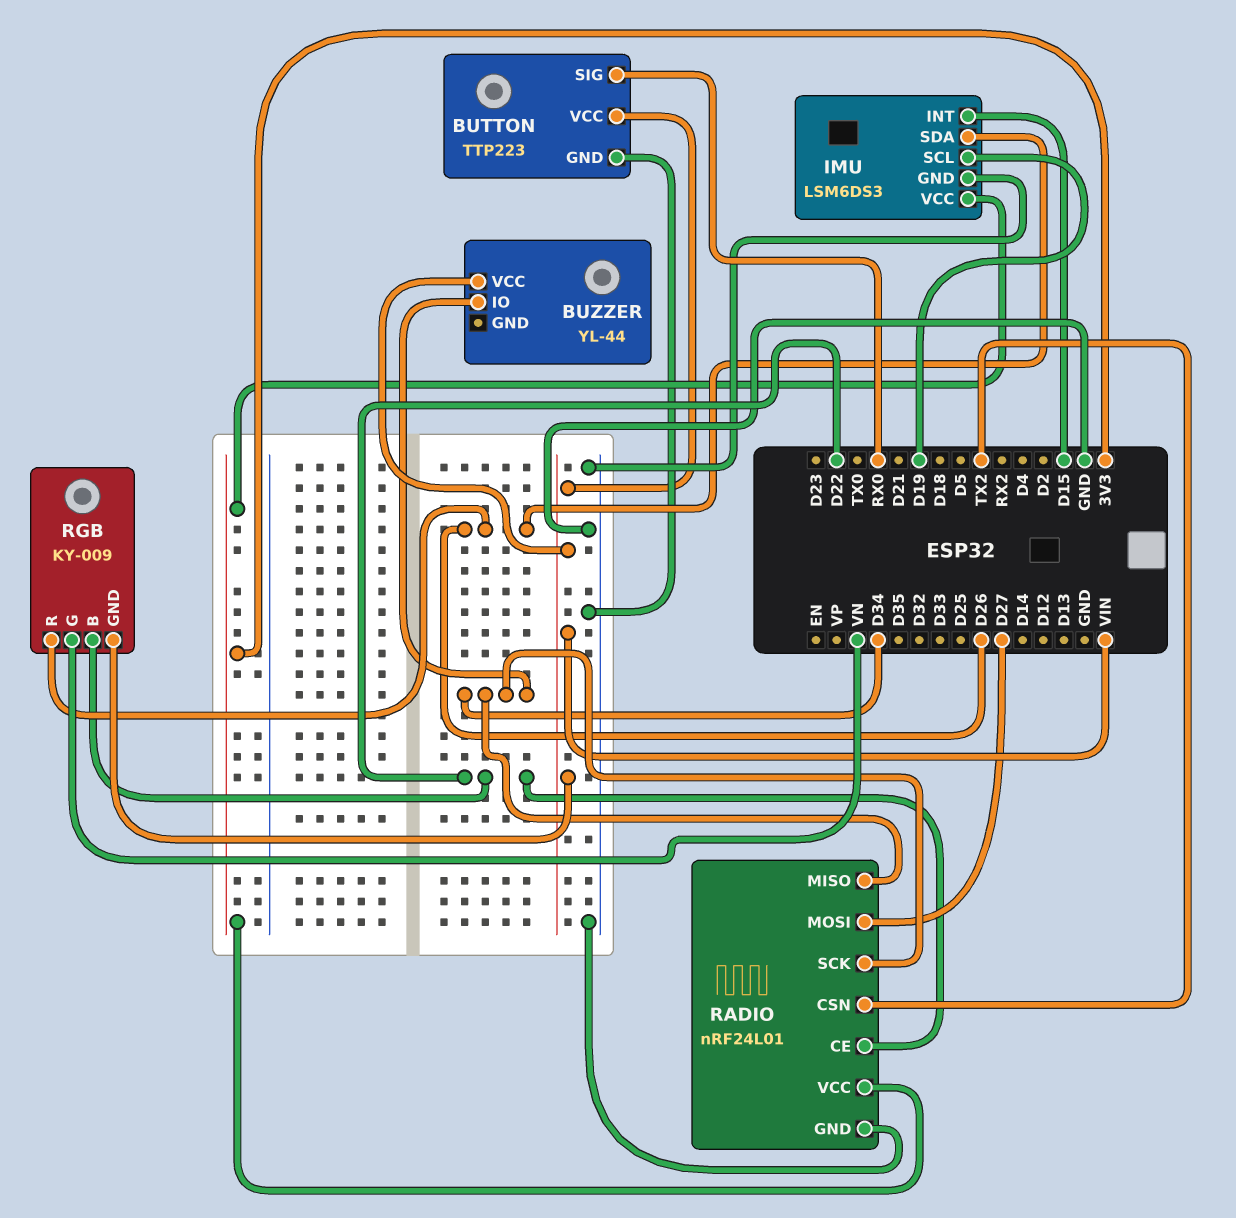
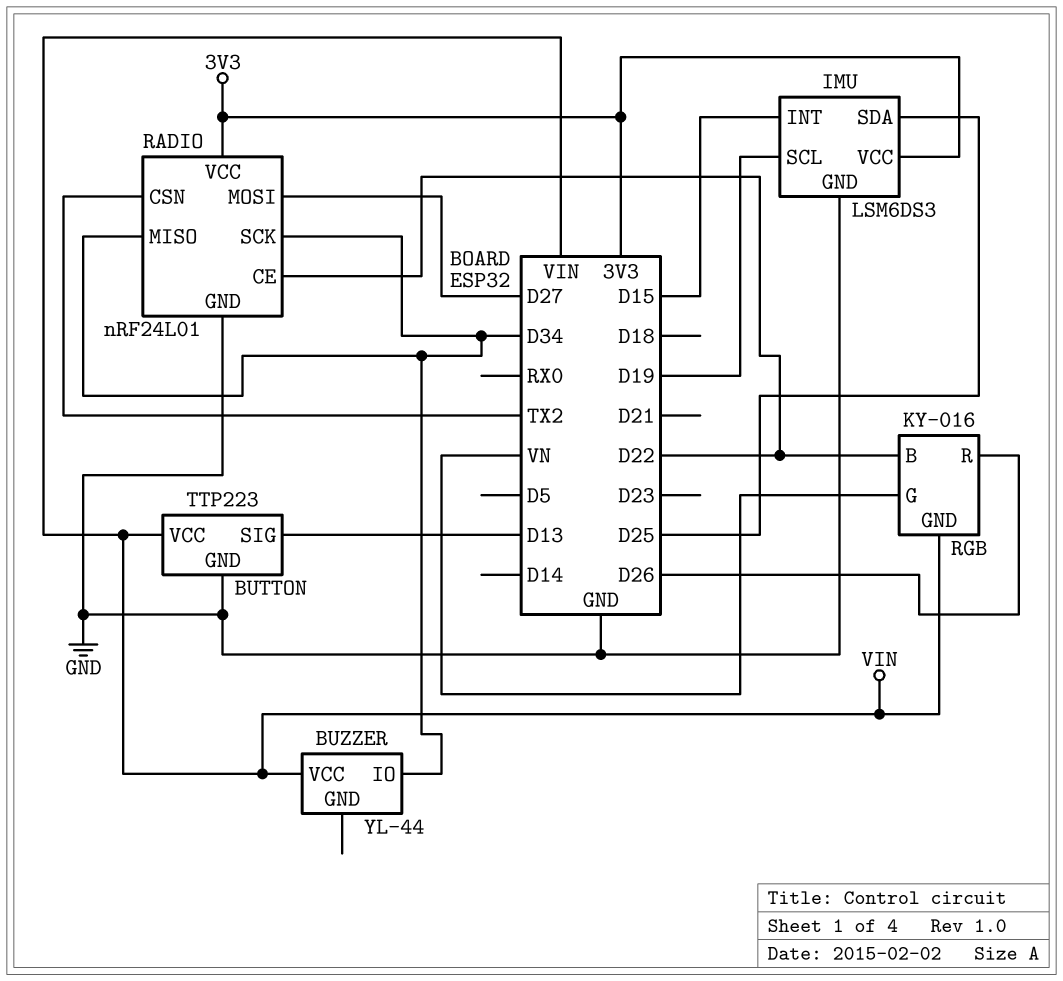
BUTTON pin SIG: RX0 -> D13
IMU pin SDA: D26 -> D25
RGB: KY-009 -> KY-016

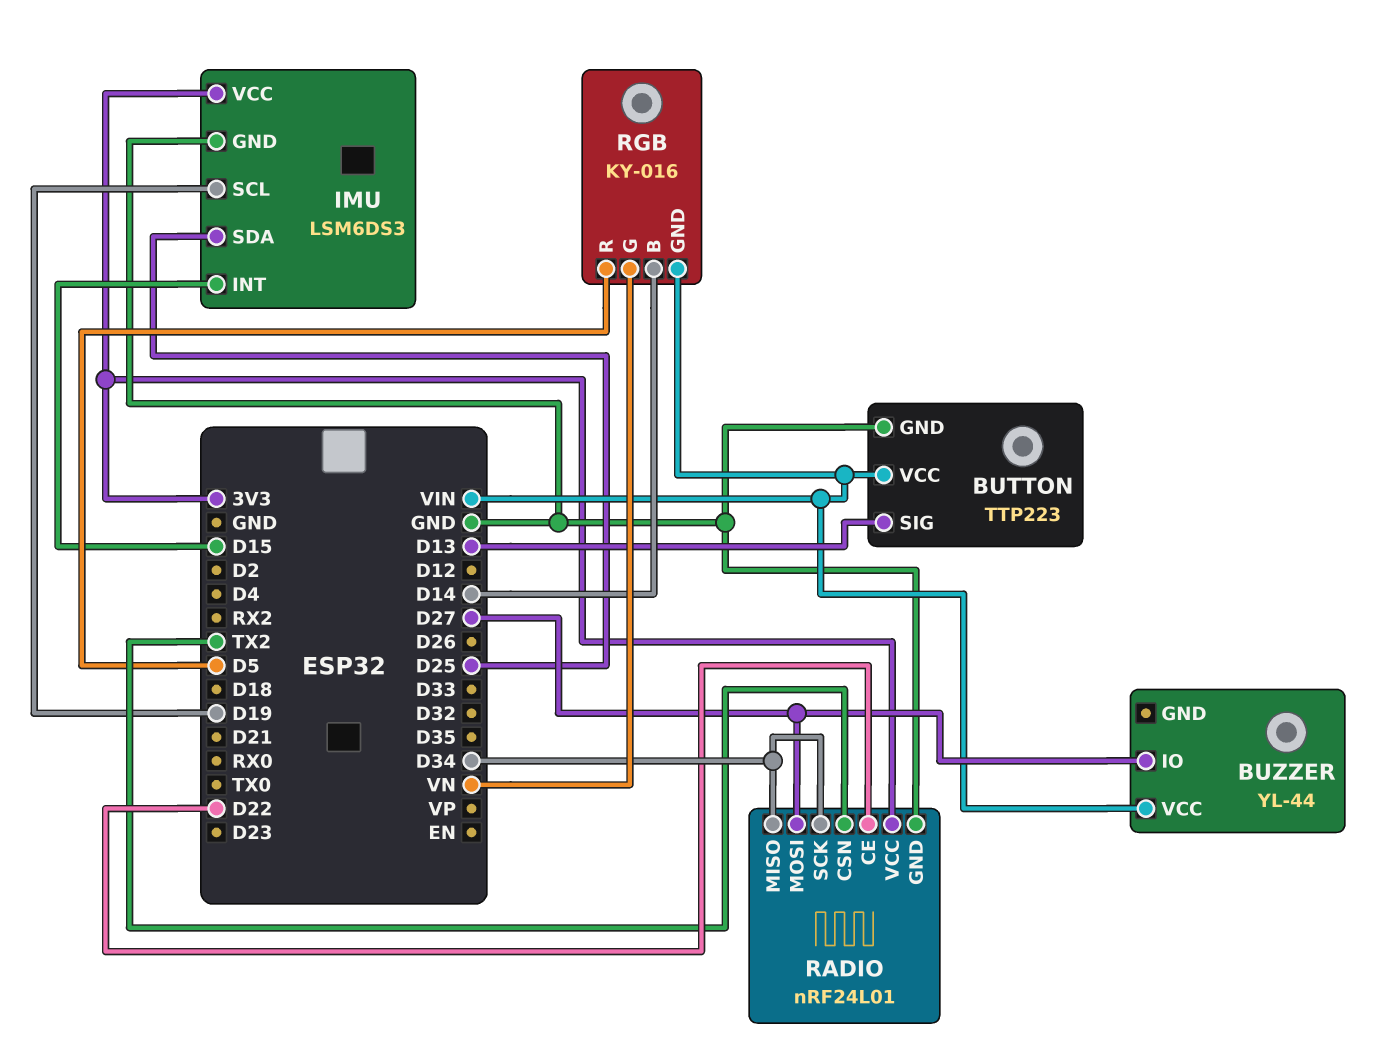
BUZZER pin IO: D34 -> D27
RGB pin B: D22 -> D14
RGB pin R: D26 -> D5

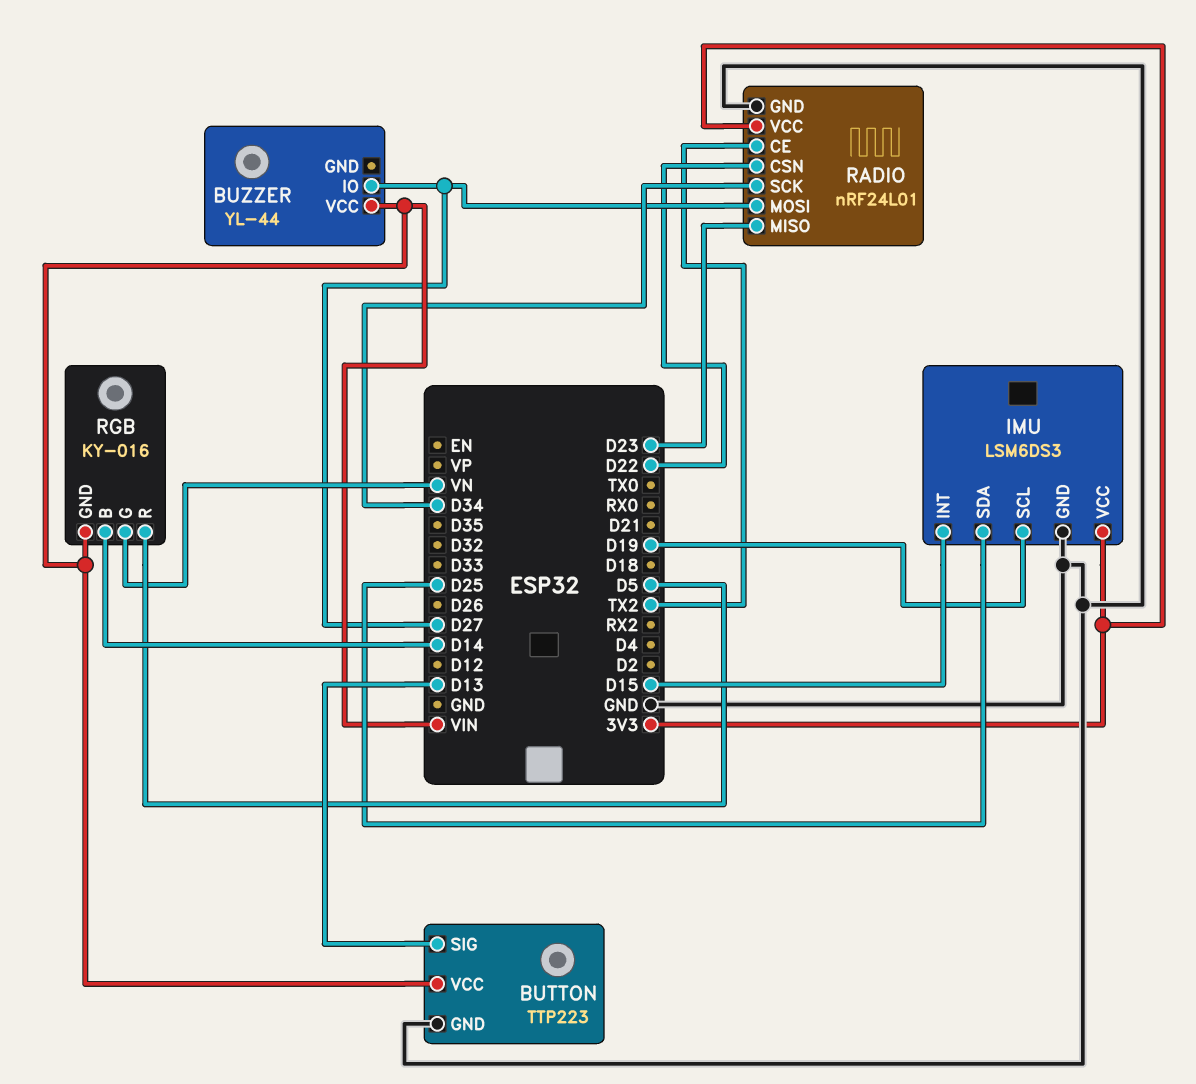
RADIO pin CE: D22 -> TX2
RADIO pin CSN: TX2 -> D22
RADIO pin MISO: D34 -> D23

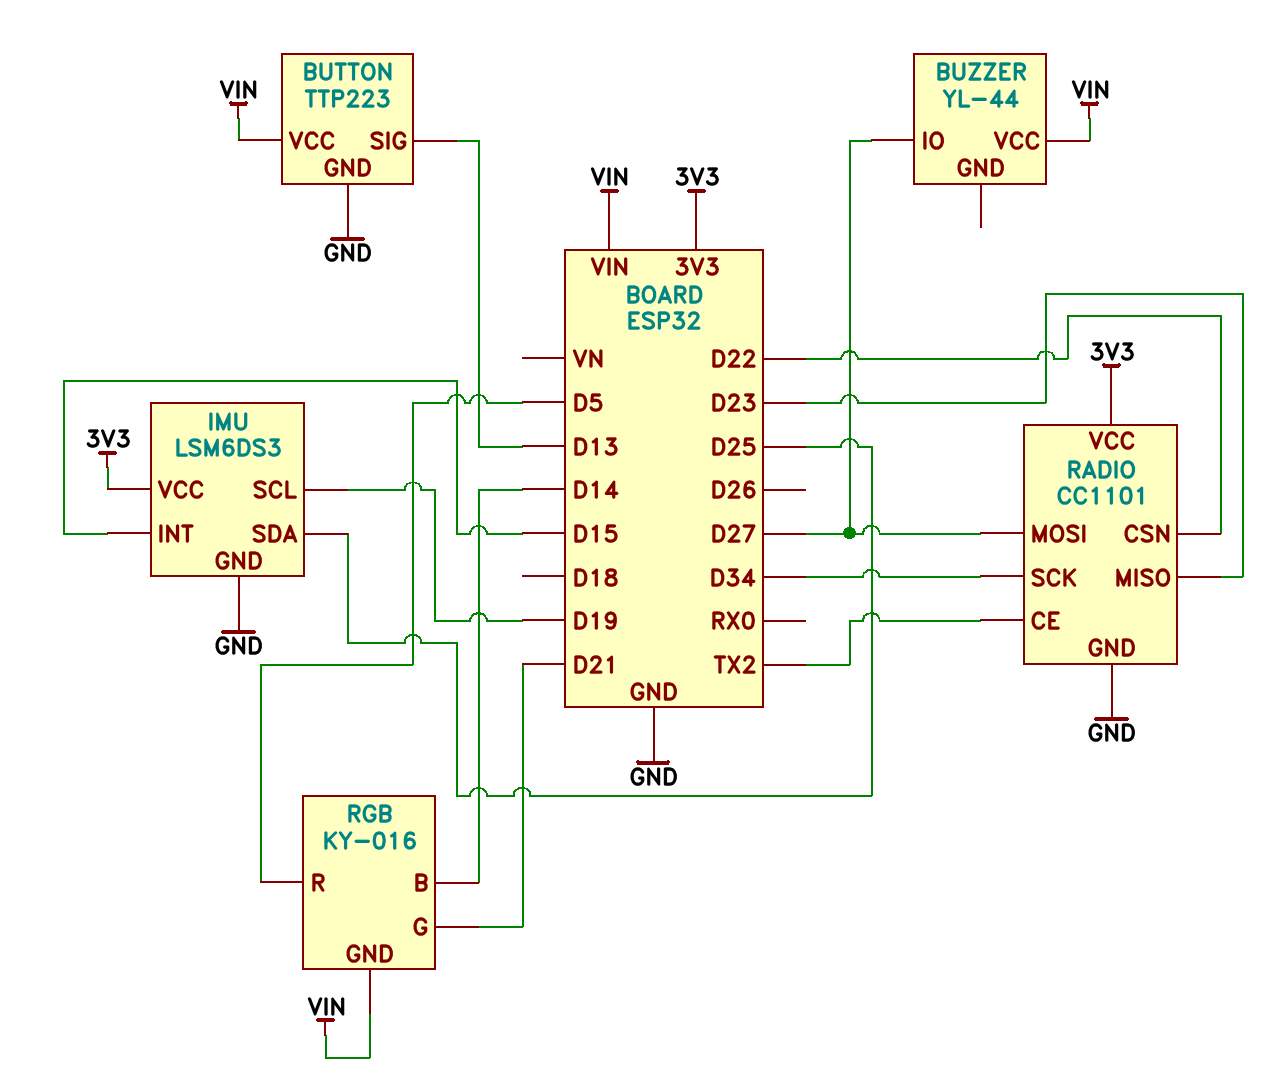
RADIO: nRF24L01 -> CC1101
RGB pin G: VN -> D21

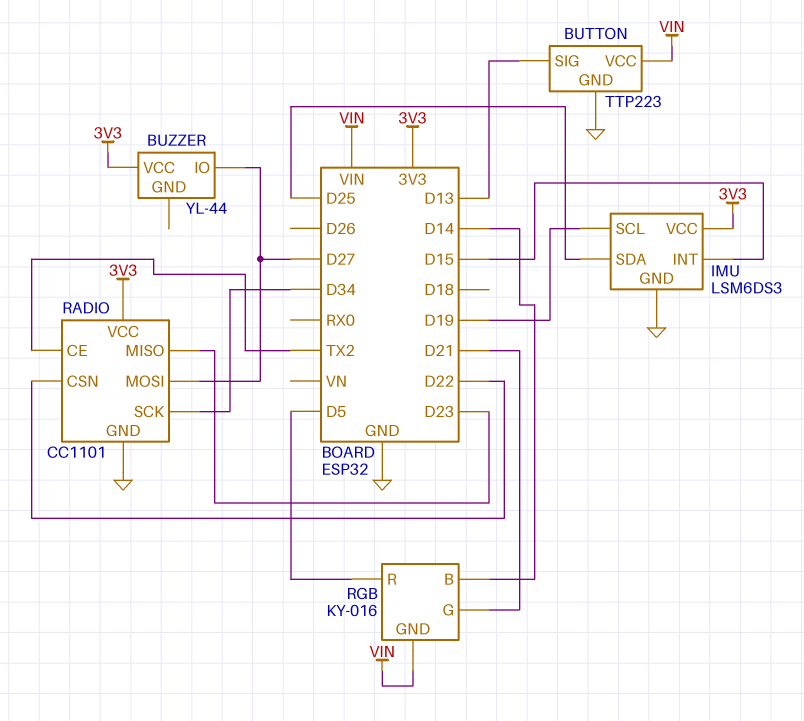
BUZZER pin VCC: VIN -> 3V3

